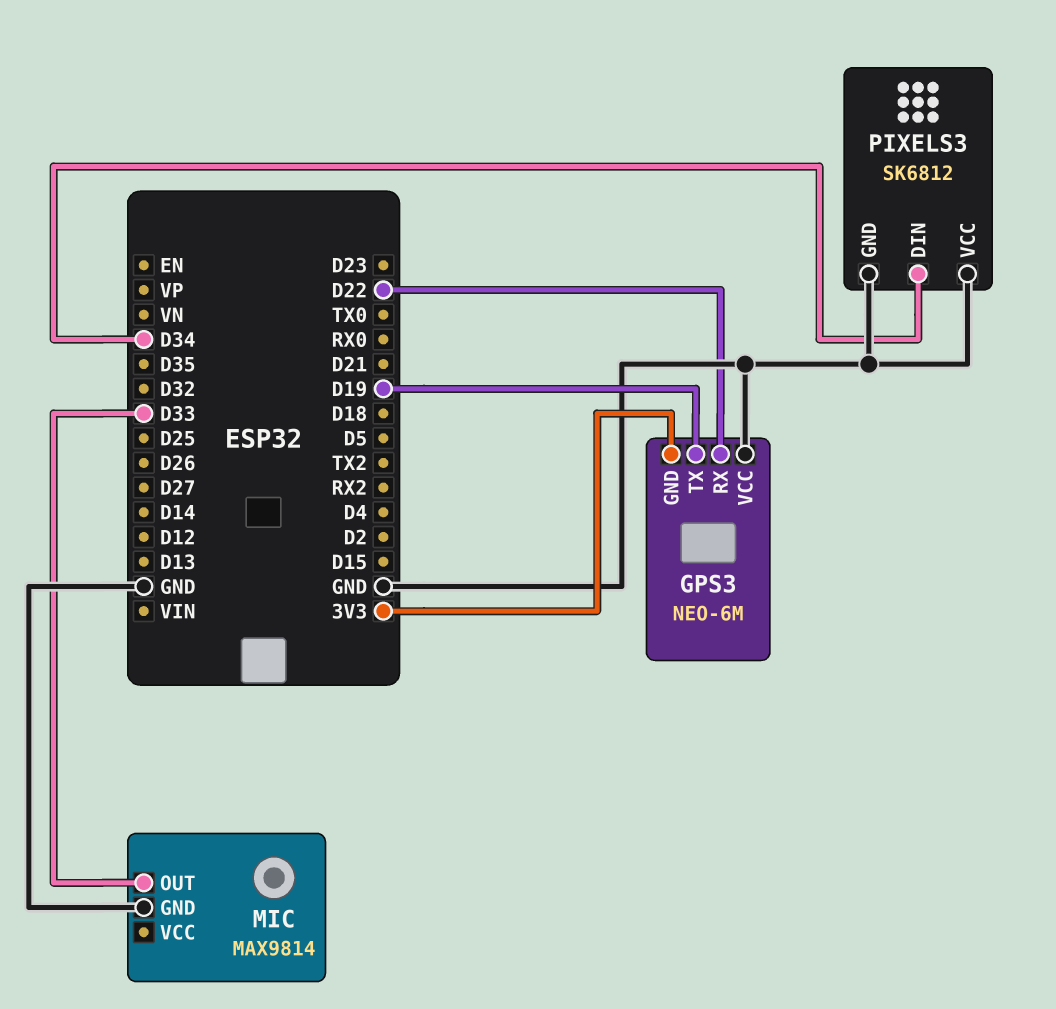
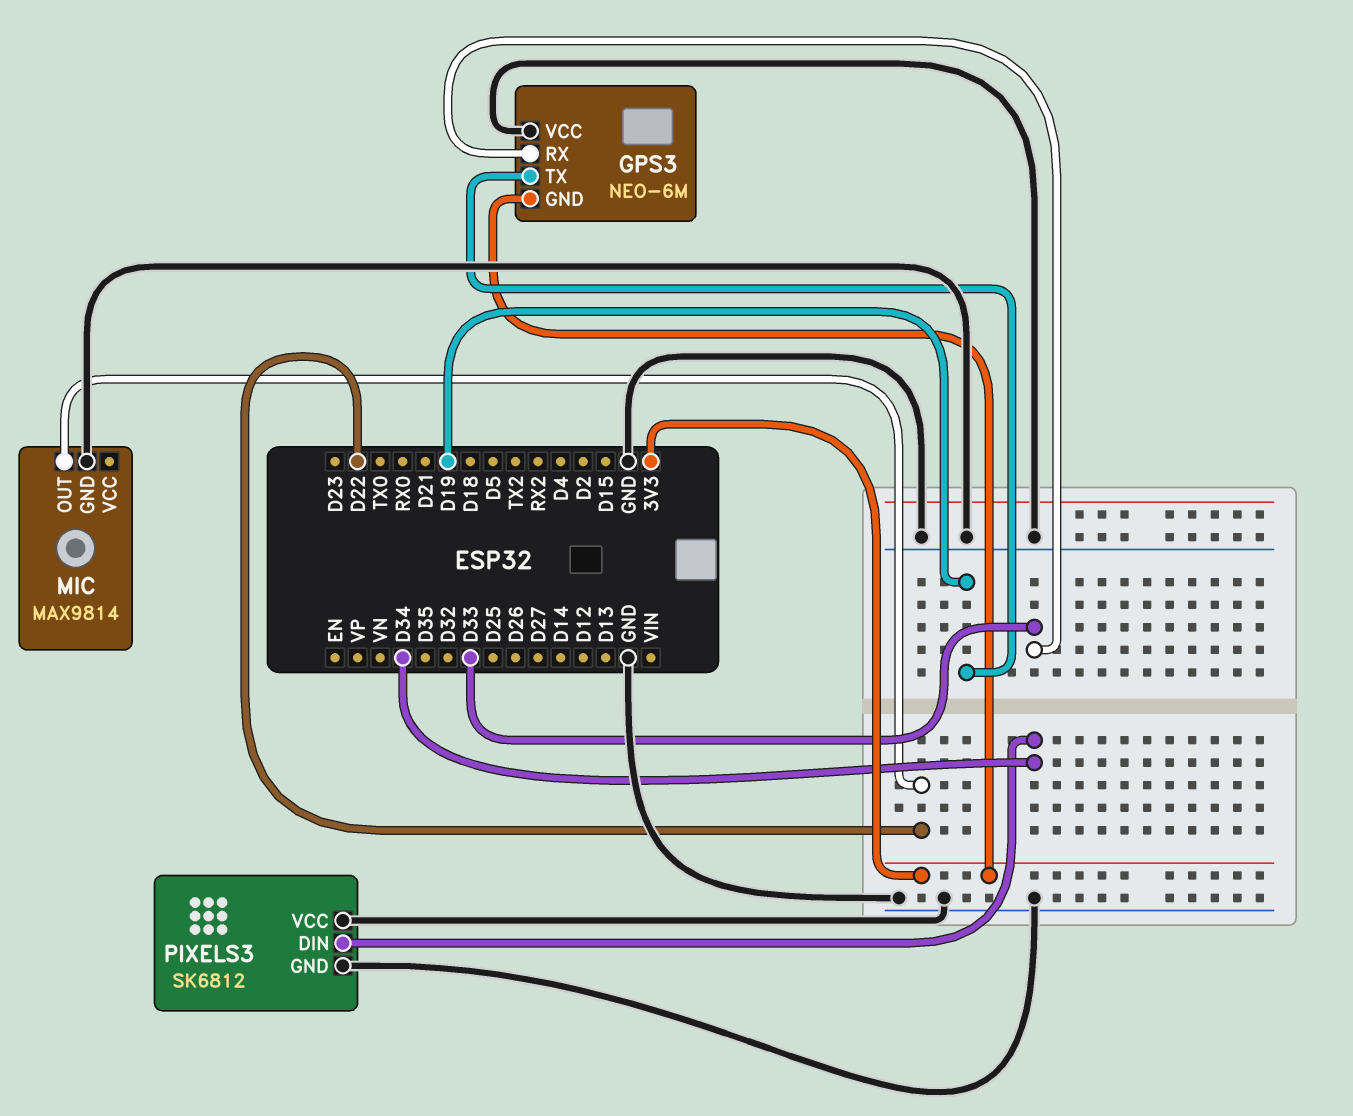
GPS3 pin RX: D22 -> D33
MIC pin OUT: D33 -> D22

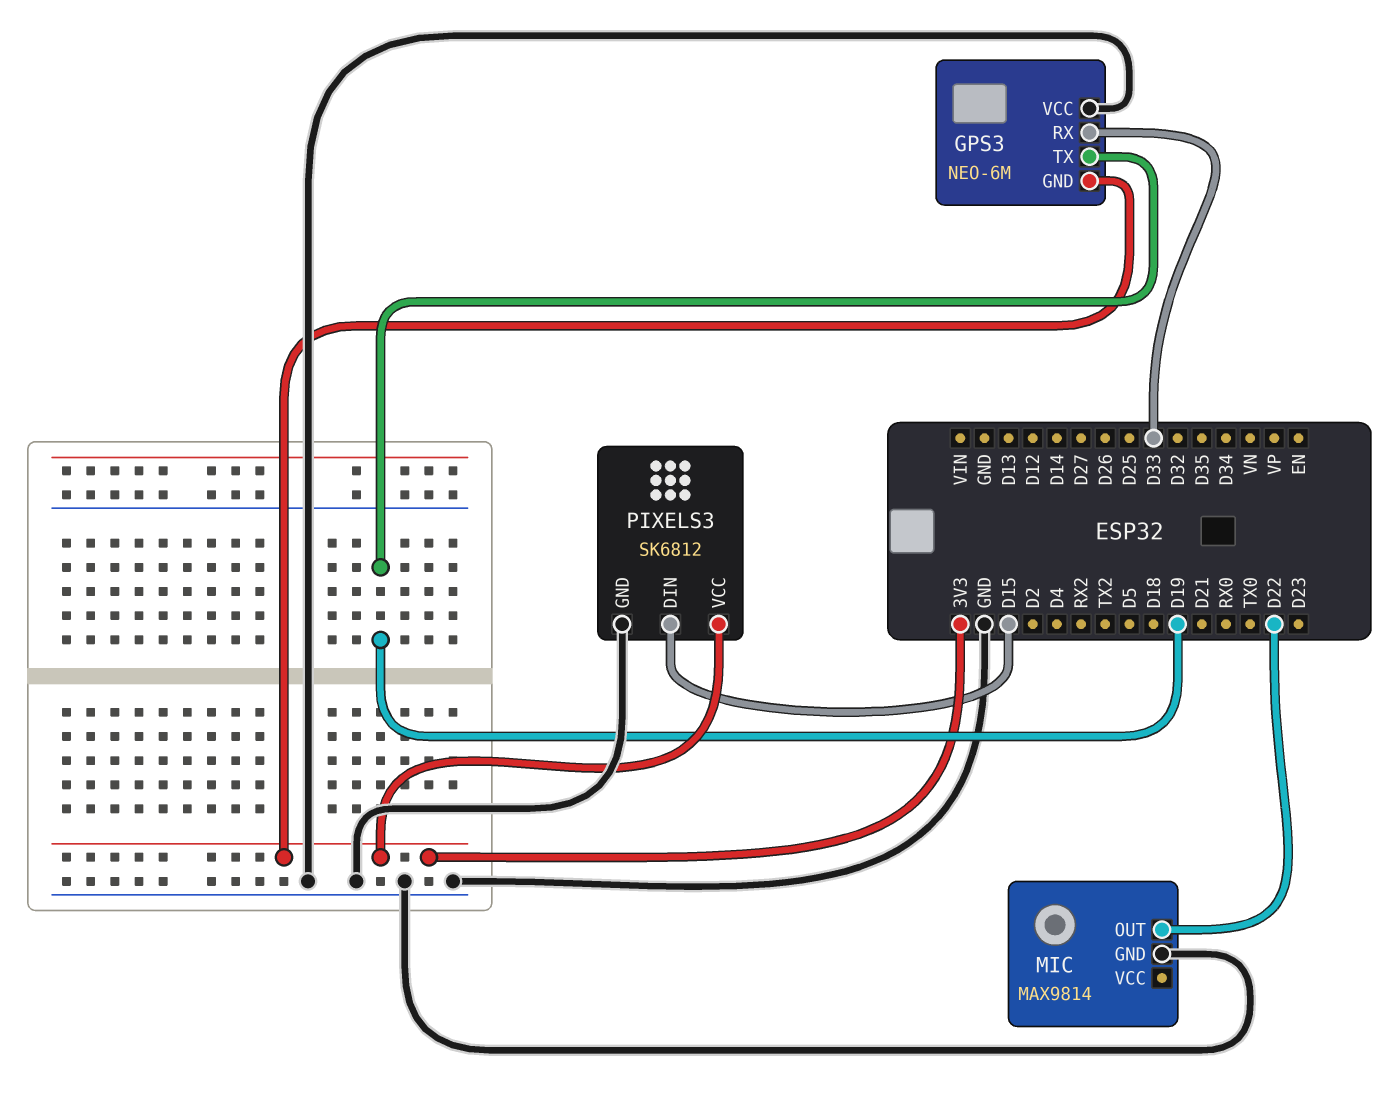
PIXELS3 pin DIN: D34 -> D15
PIXELS3 pin VCC: GND -> 3V3

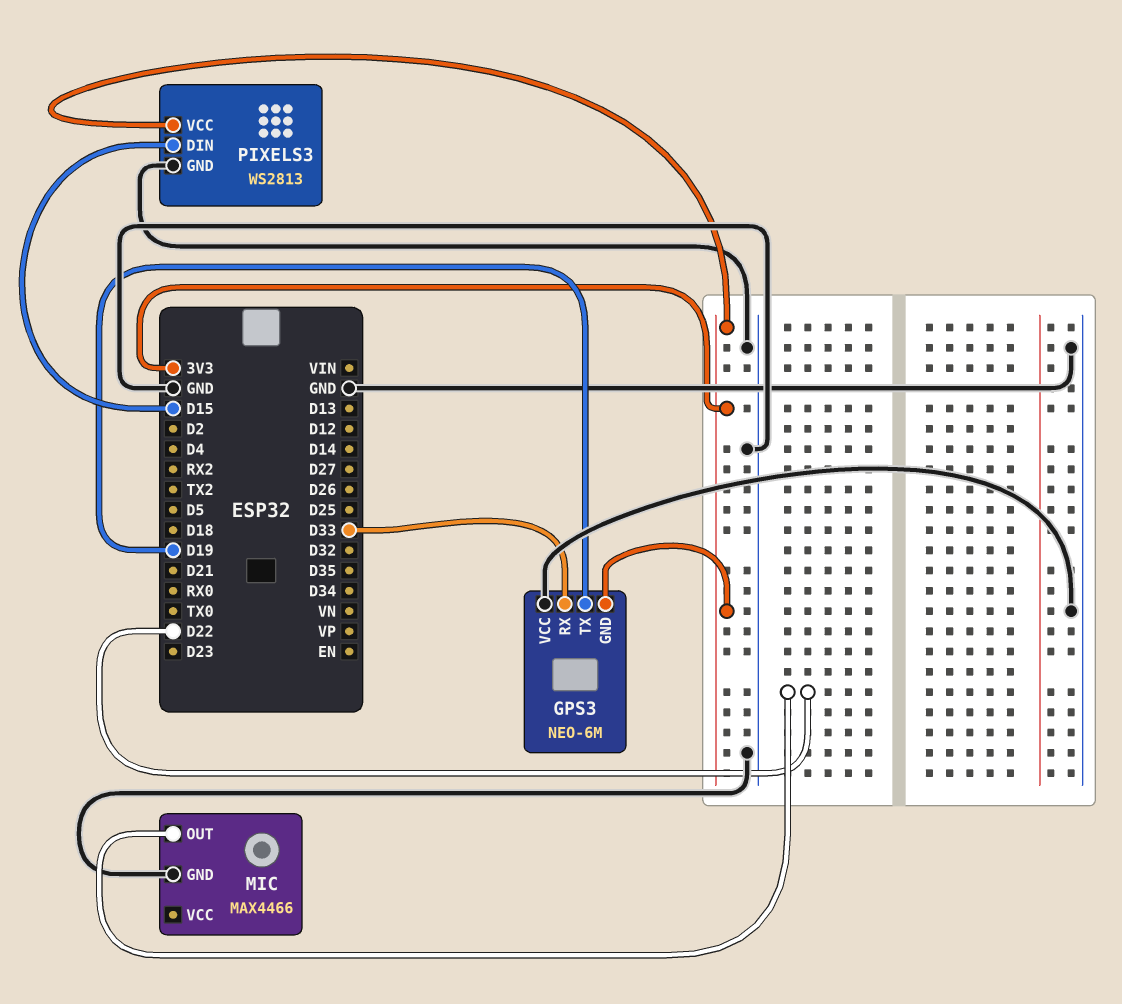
MIC: MAX9814 -> MAX4466
PIXELS3: SK6812 -> WS2813

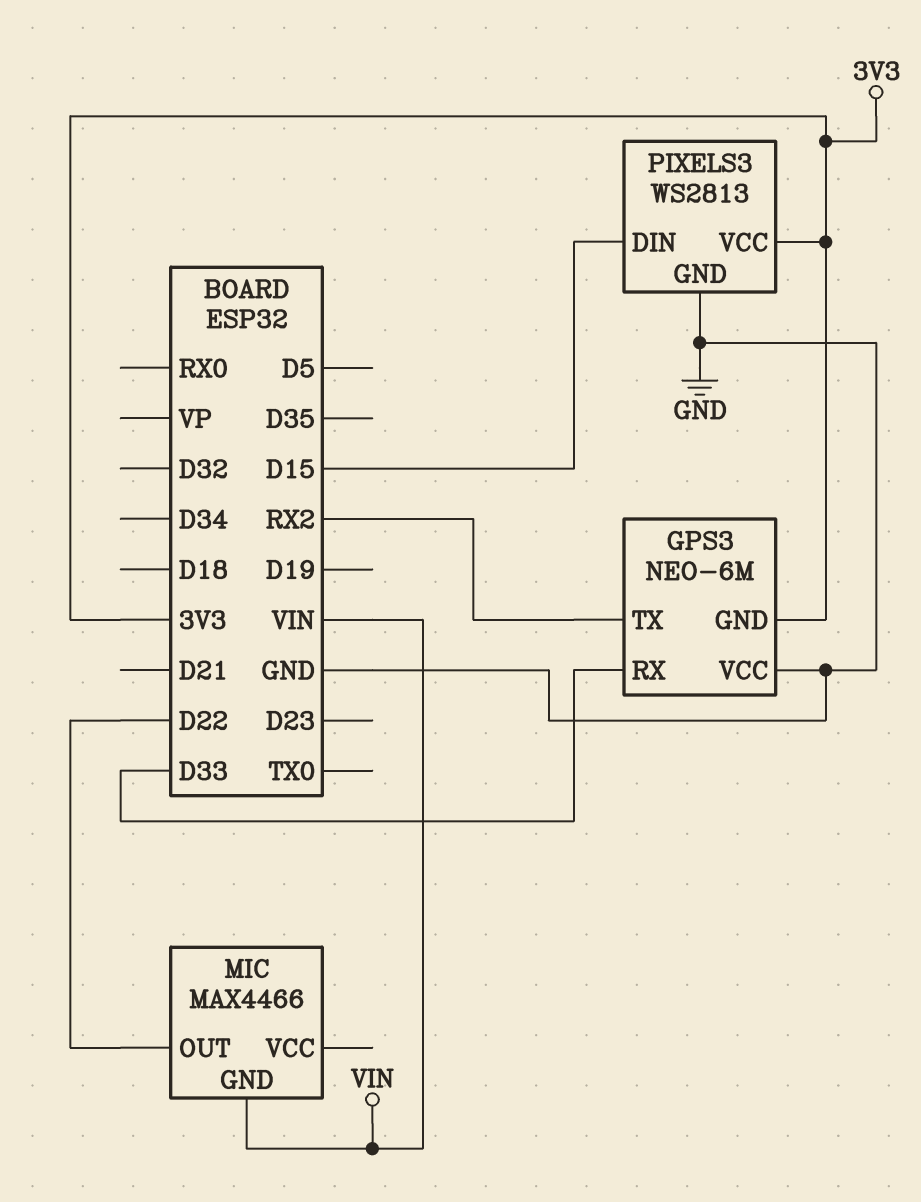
GPS3 pin TX: D19 -> RX2
MIC pin GND: GND -> VIN

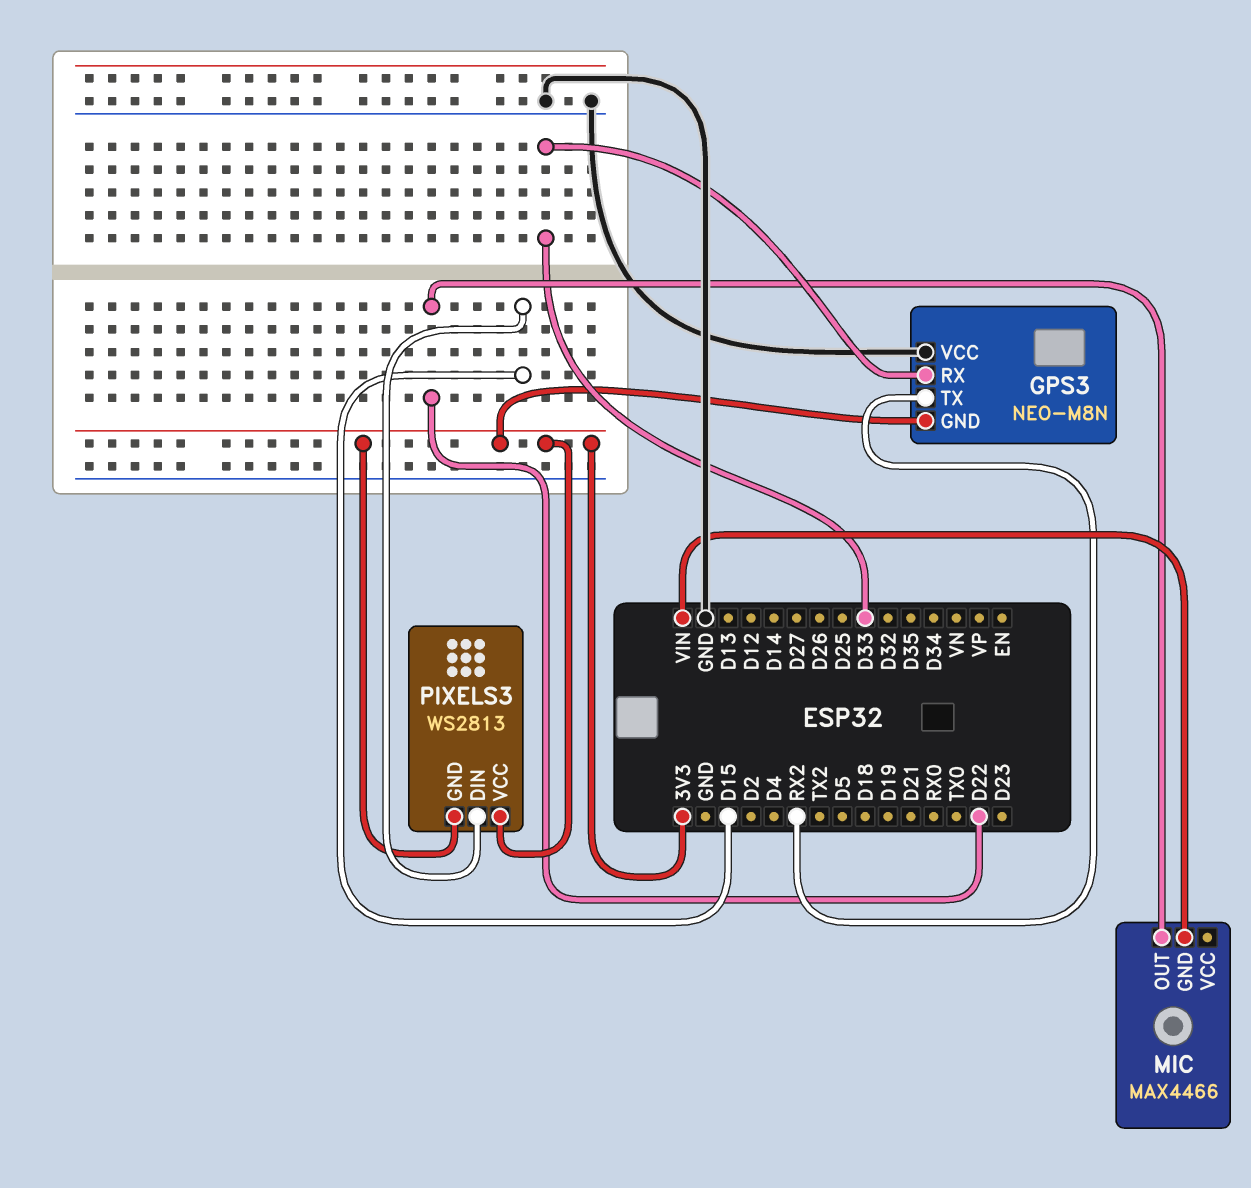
GPS3: NEO-6M -> NEO-M8N
PIXELS3 pin GND: GND -> 3V3

